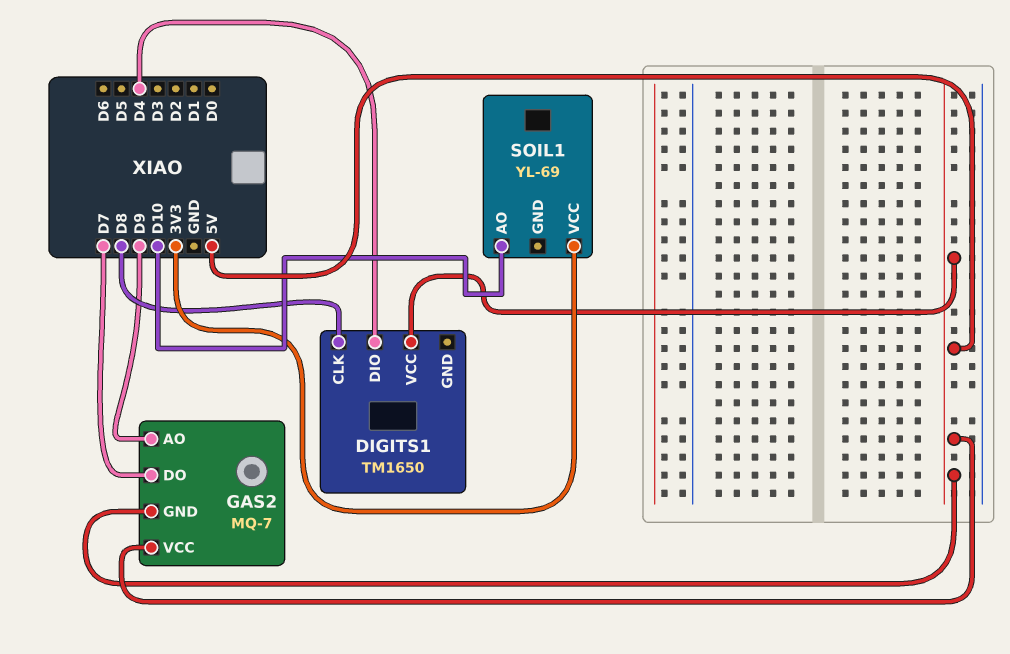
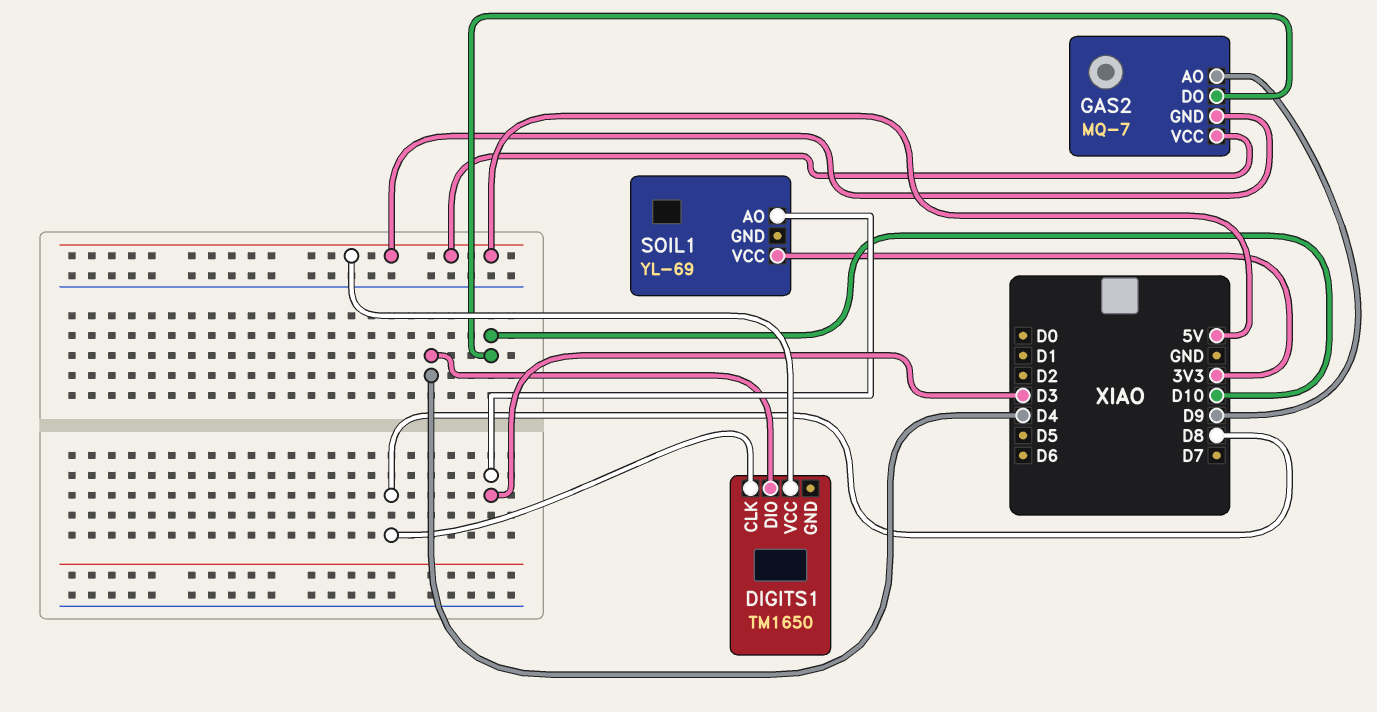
GAS2 pin DO: D7 -> D10
SOIL1 pin AO: D10 -> D3

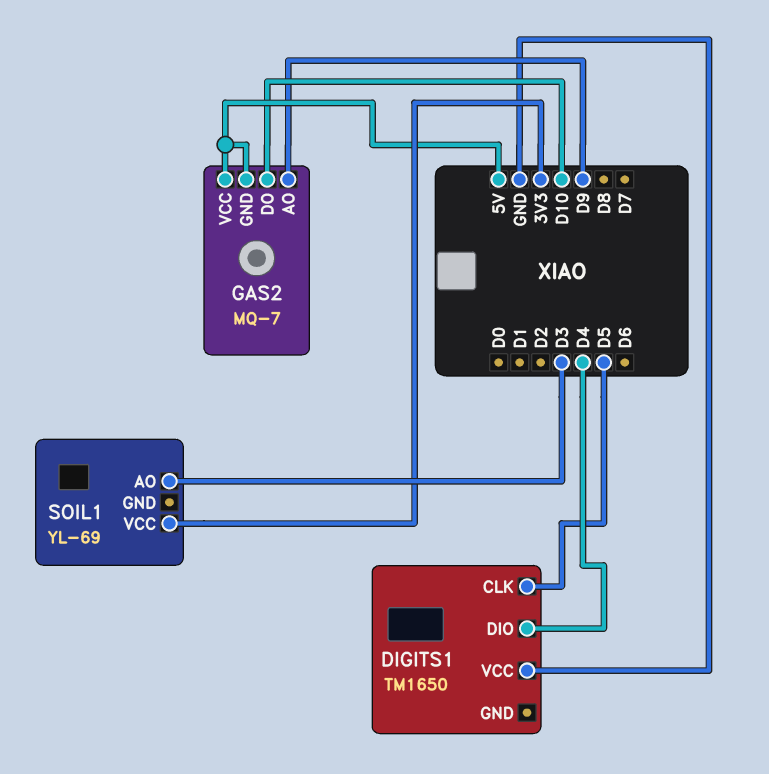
DIGITS1 pin CLK: D8 -> D5
DIGITS1 pin VCC: 5V -> GND

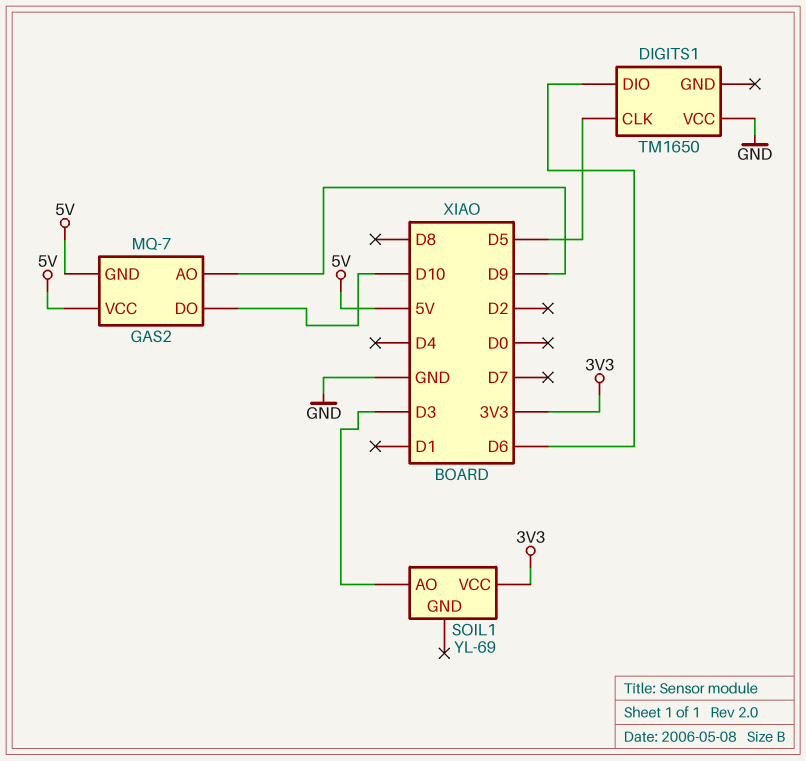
DIGITS1 pin DIO: D4 -> D6

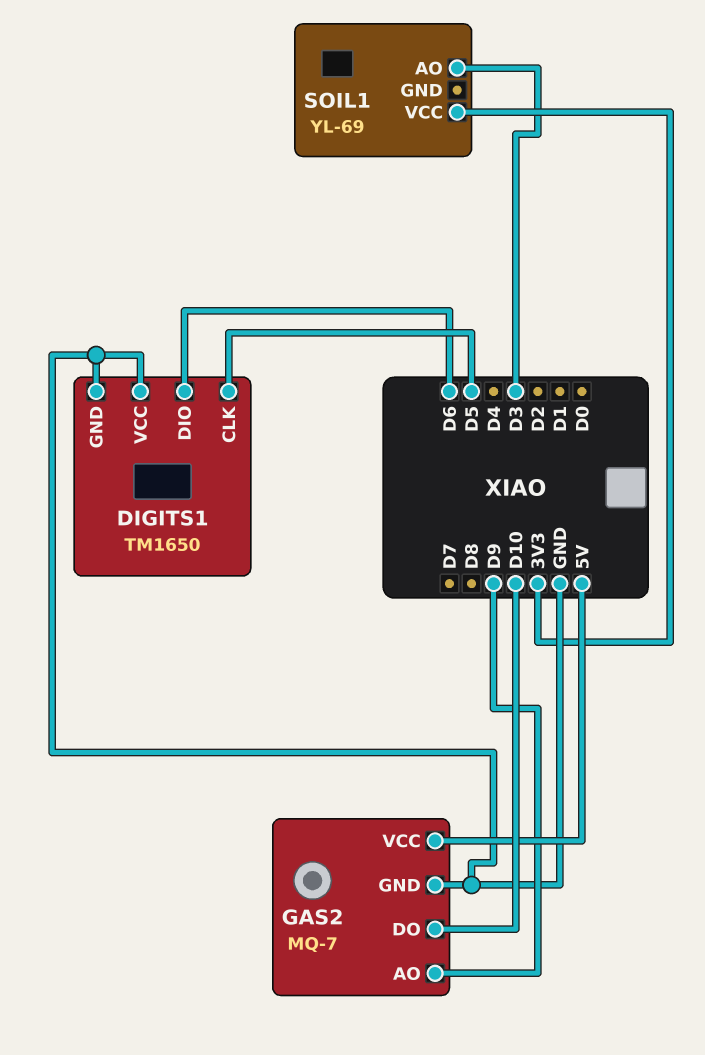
DIGITS1 pin GND: none -> GND
GAS2 pin GND: 5V -> GND

